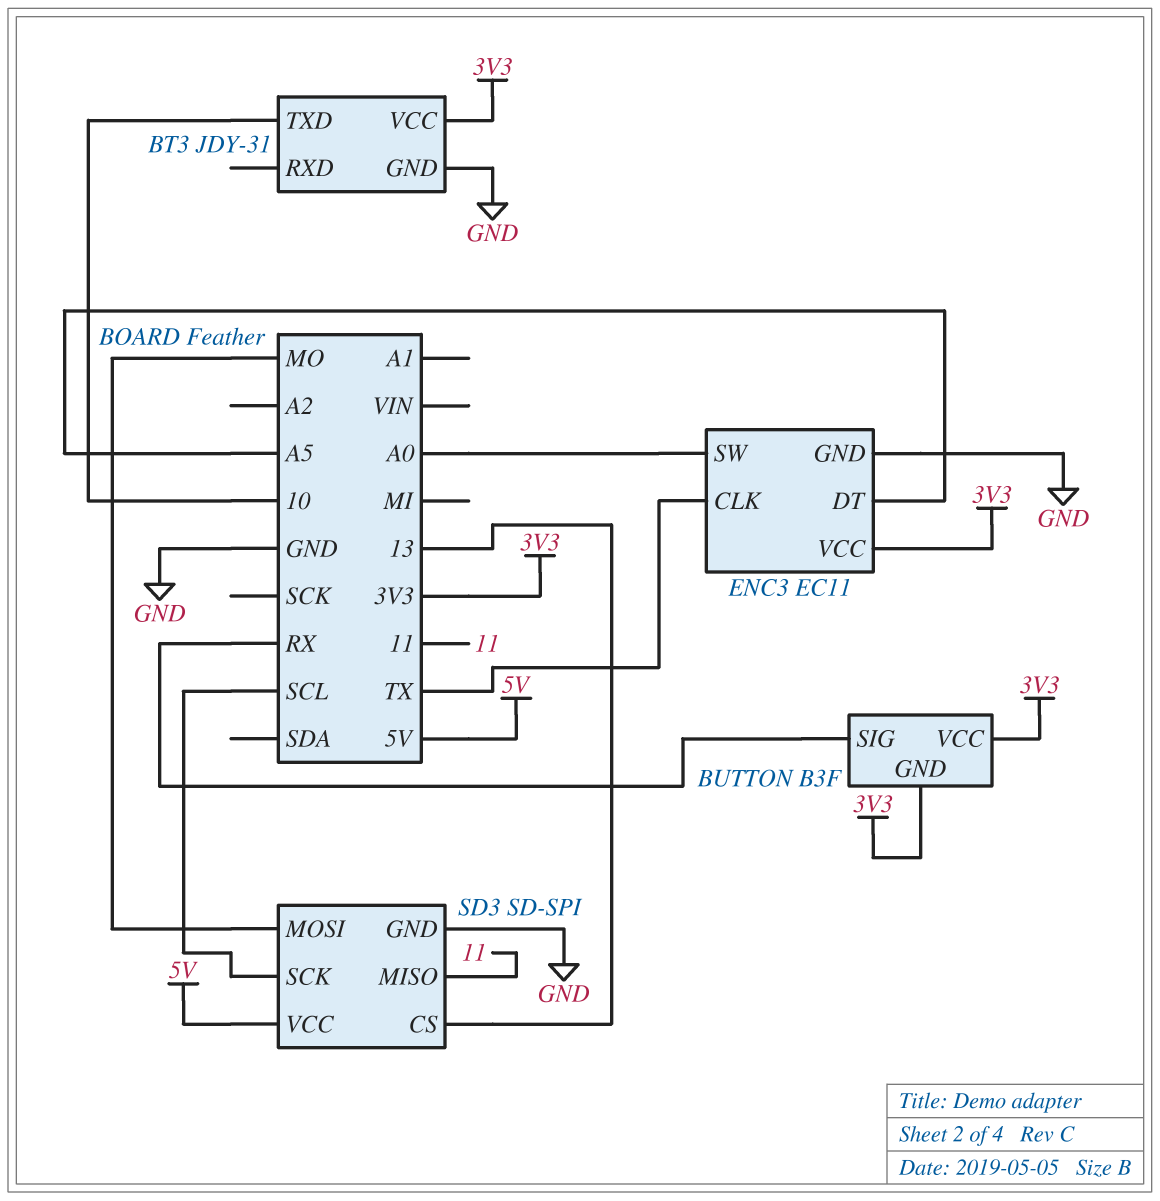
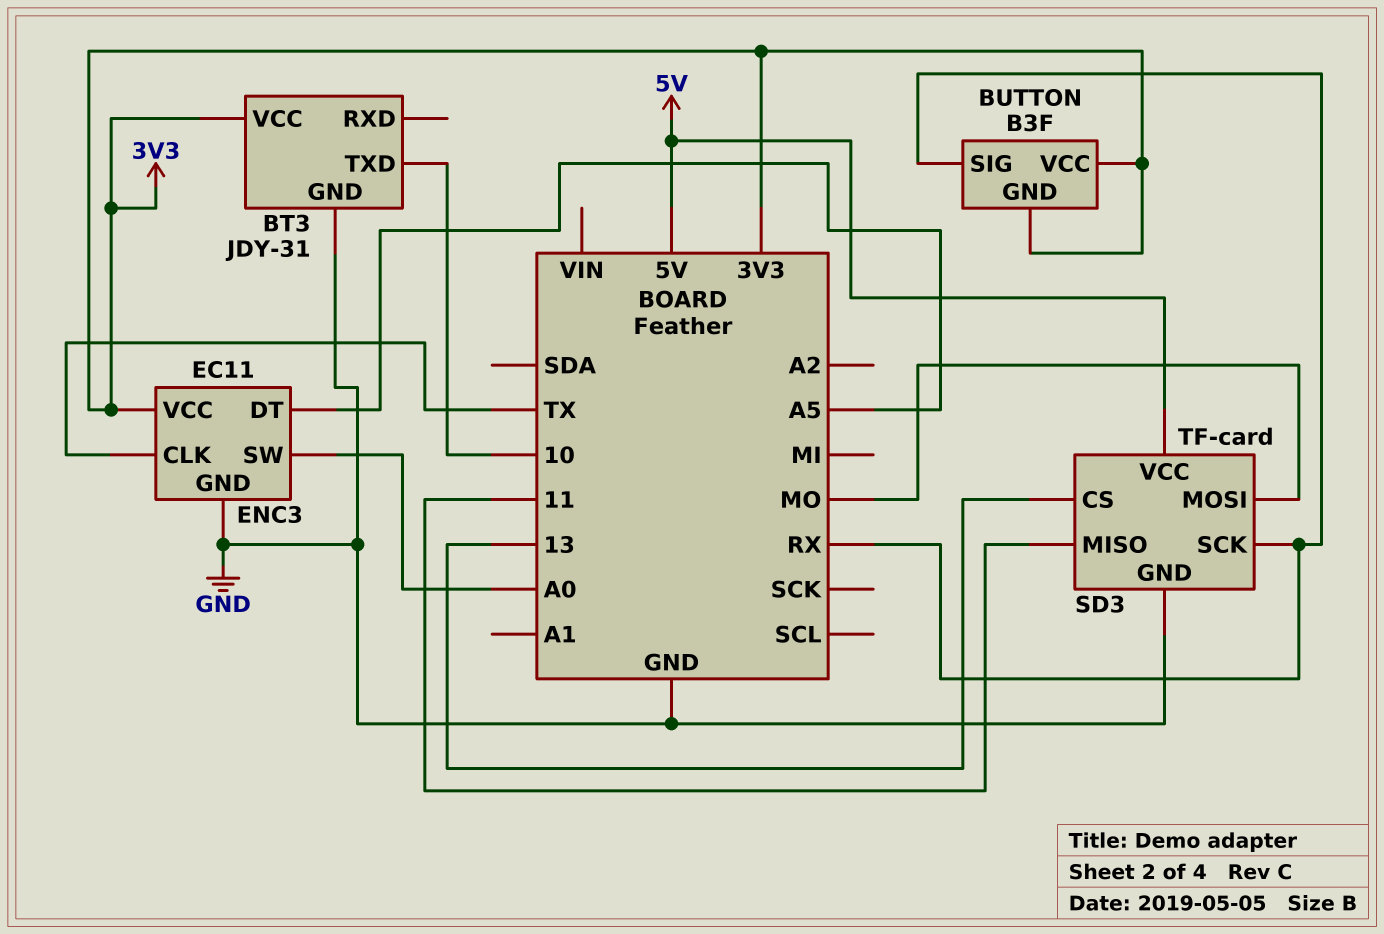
SD3: SD-SPI -> TF-card
SD3 pin SCK: SCL -> RX

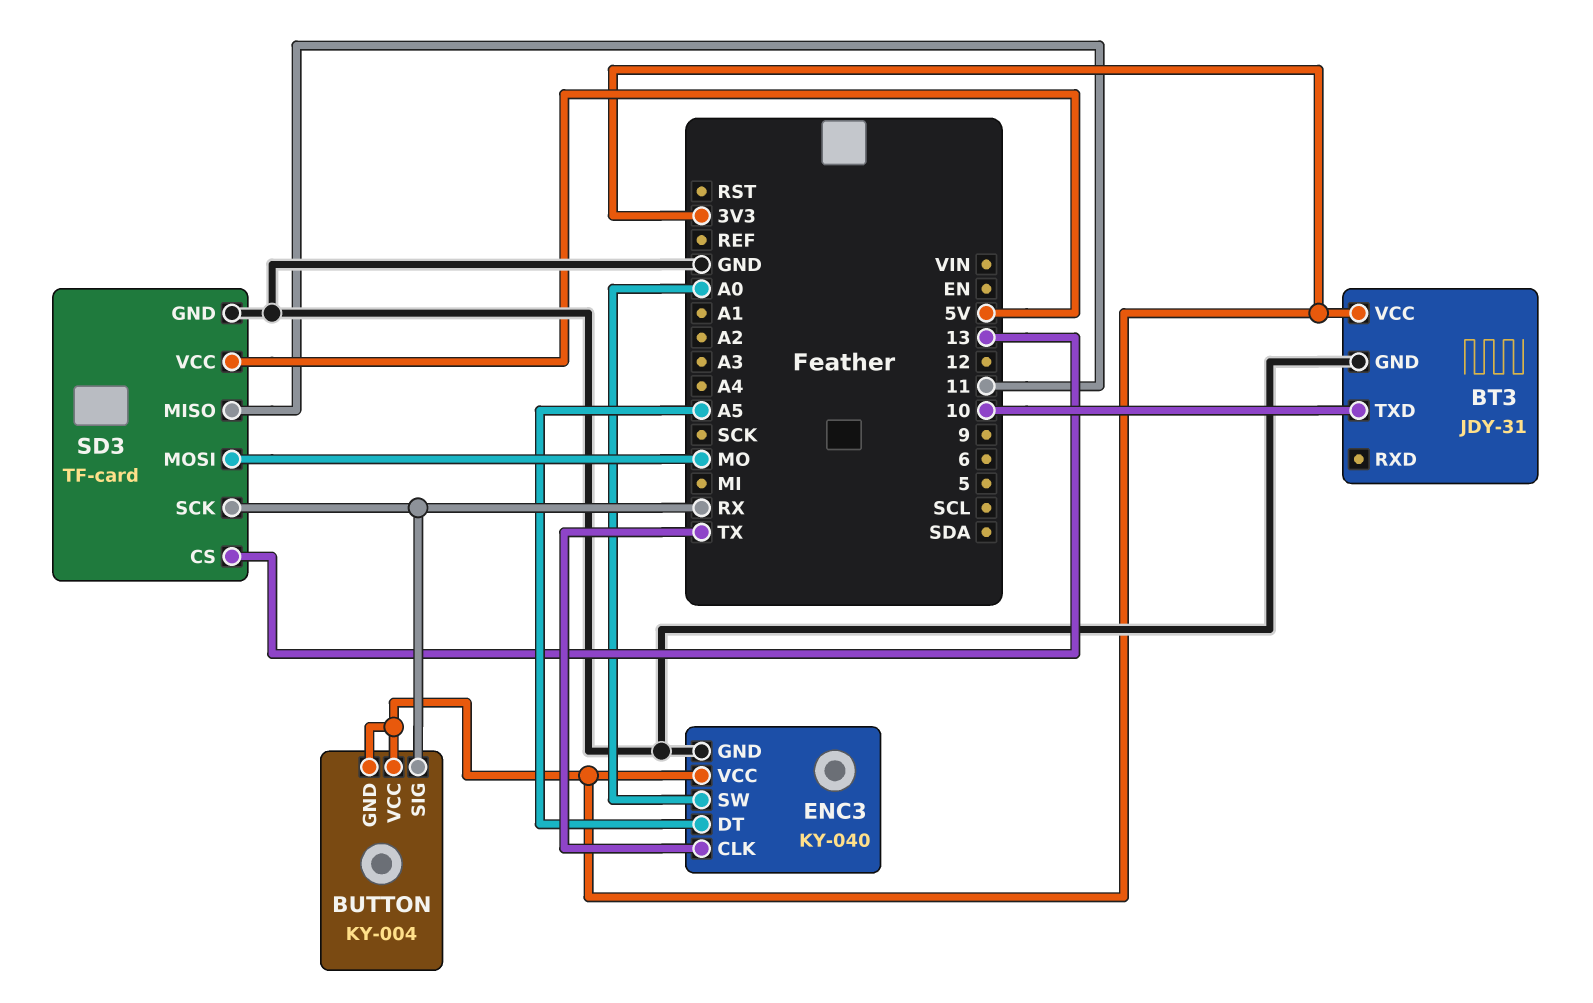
BUTTON: B3F -> KY-004
ENC3: EC11 -> KY-040

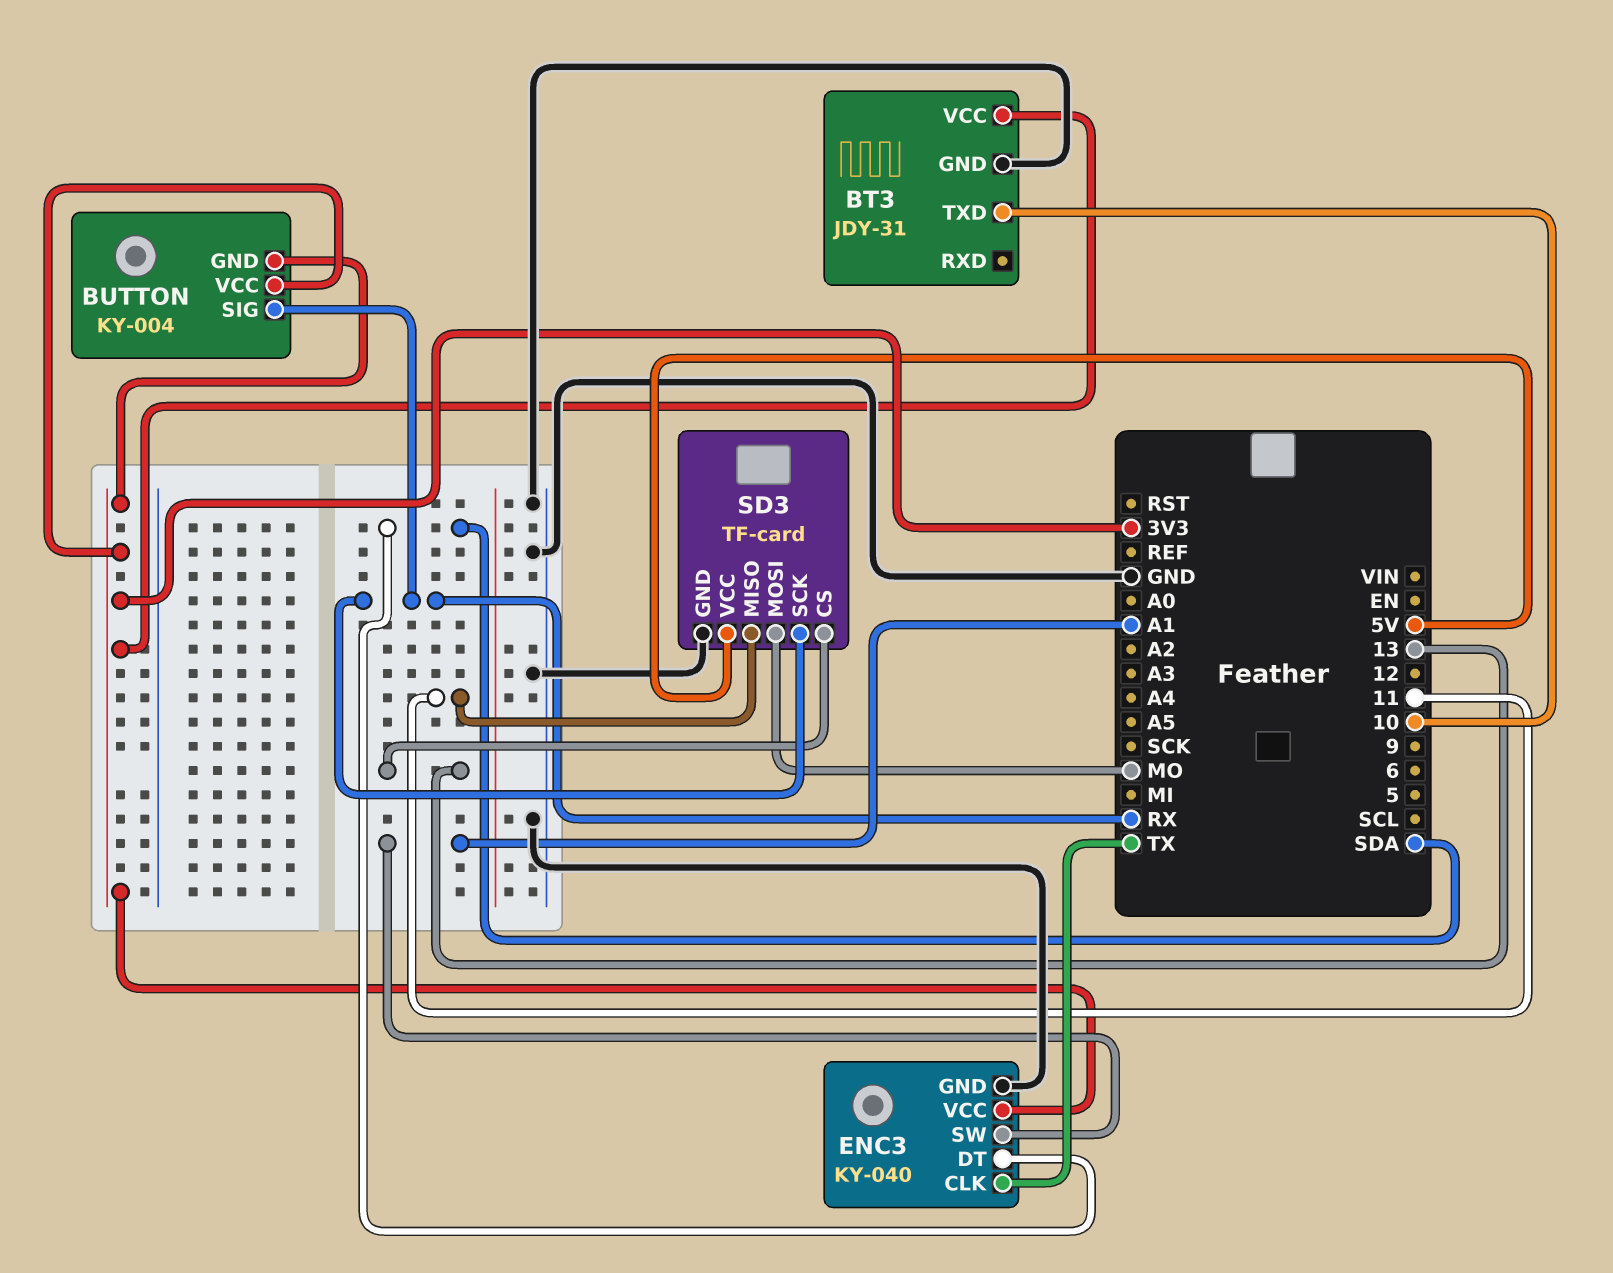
ENC3 pin DT: A5 -> SDA
ENC3 pin SW: A0 -> A1

